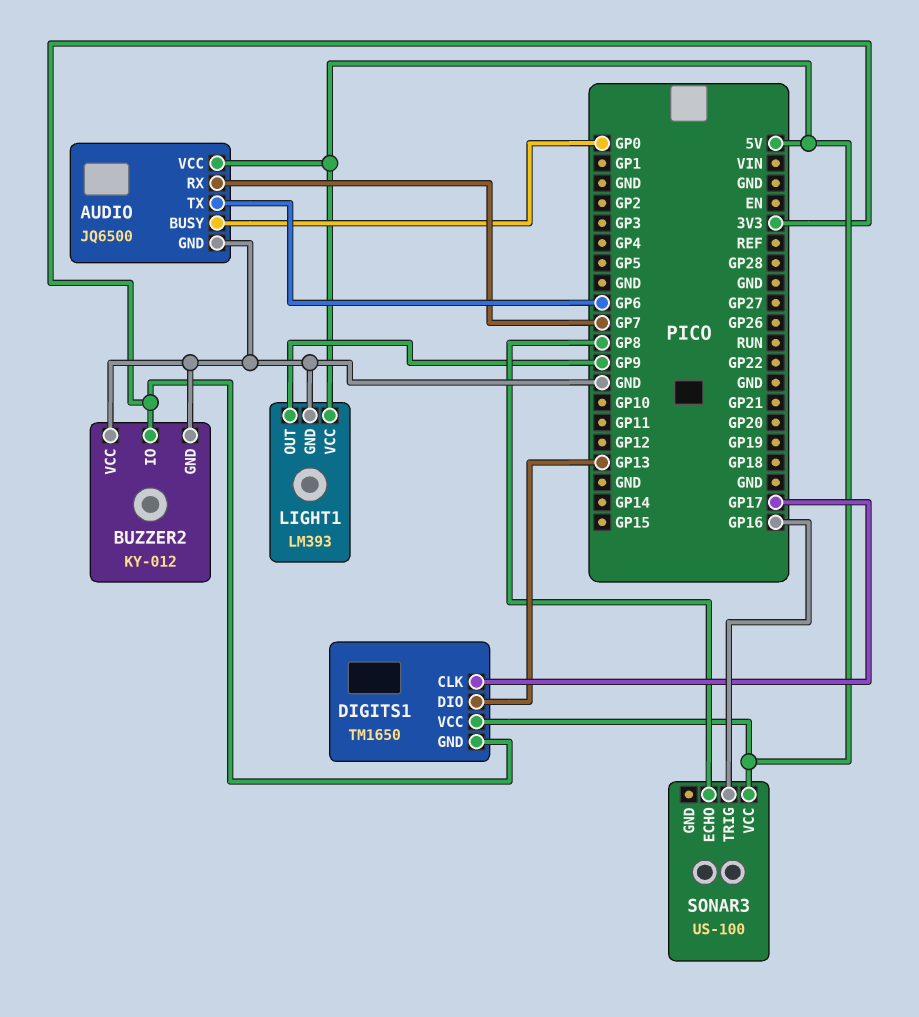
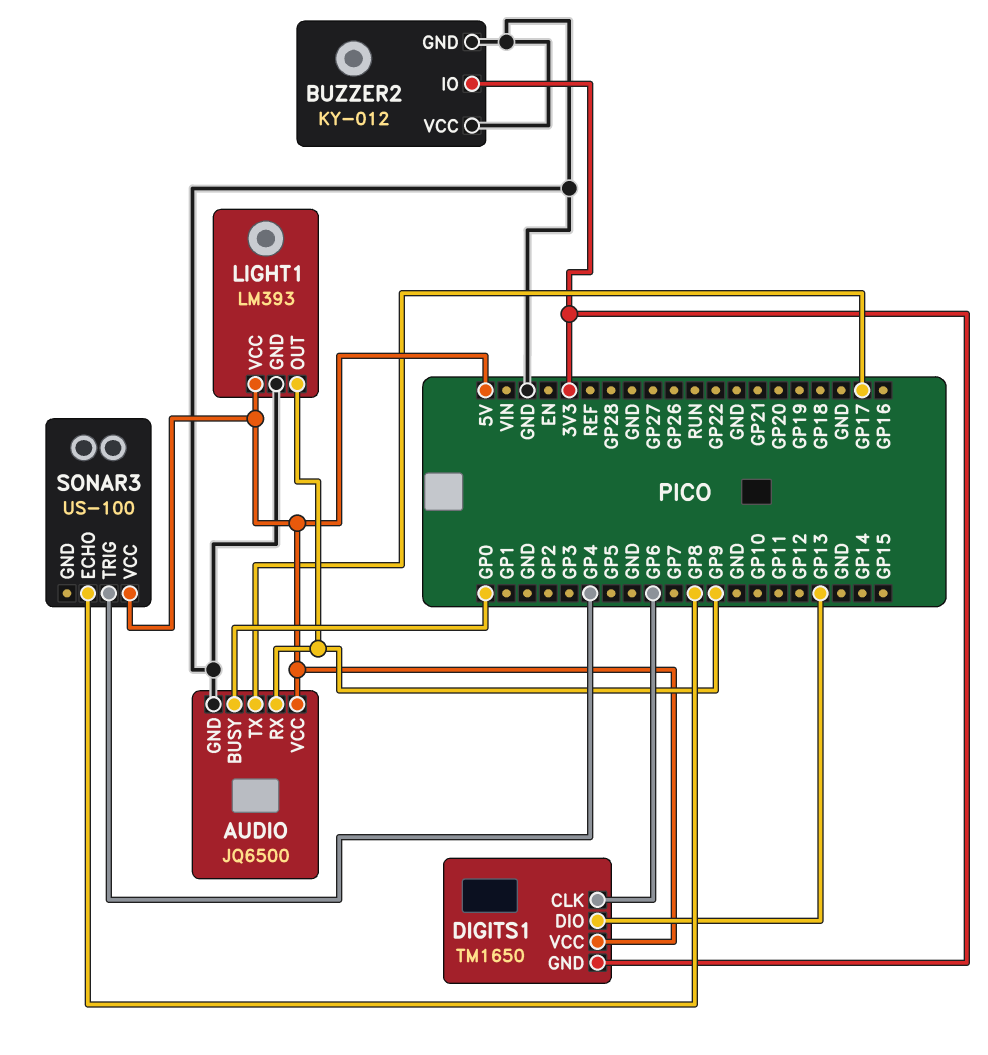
AUDIO pin RX: GP7 -> GP9
AUDIO pin TX: GP6 -> GP17
DIGITS1 pin CLK: GP17 -> GP6
SONAR3 pin TRIG: GP16 -> GP4

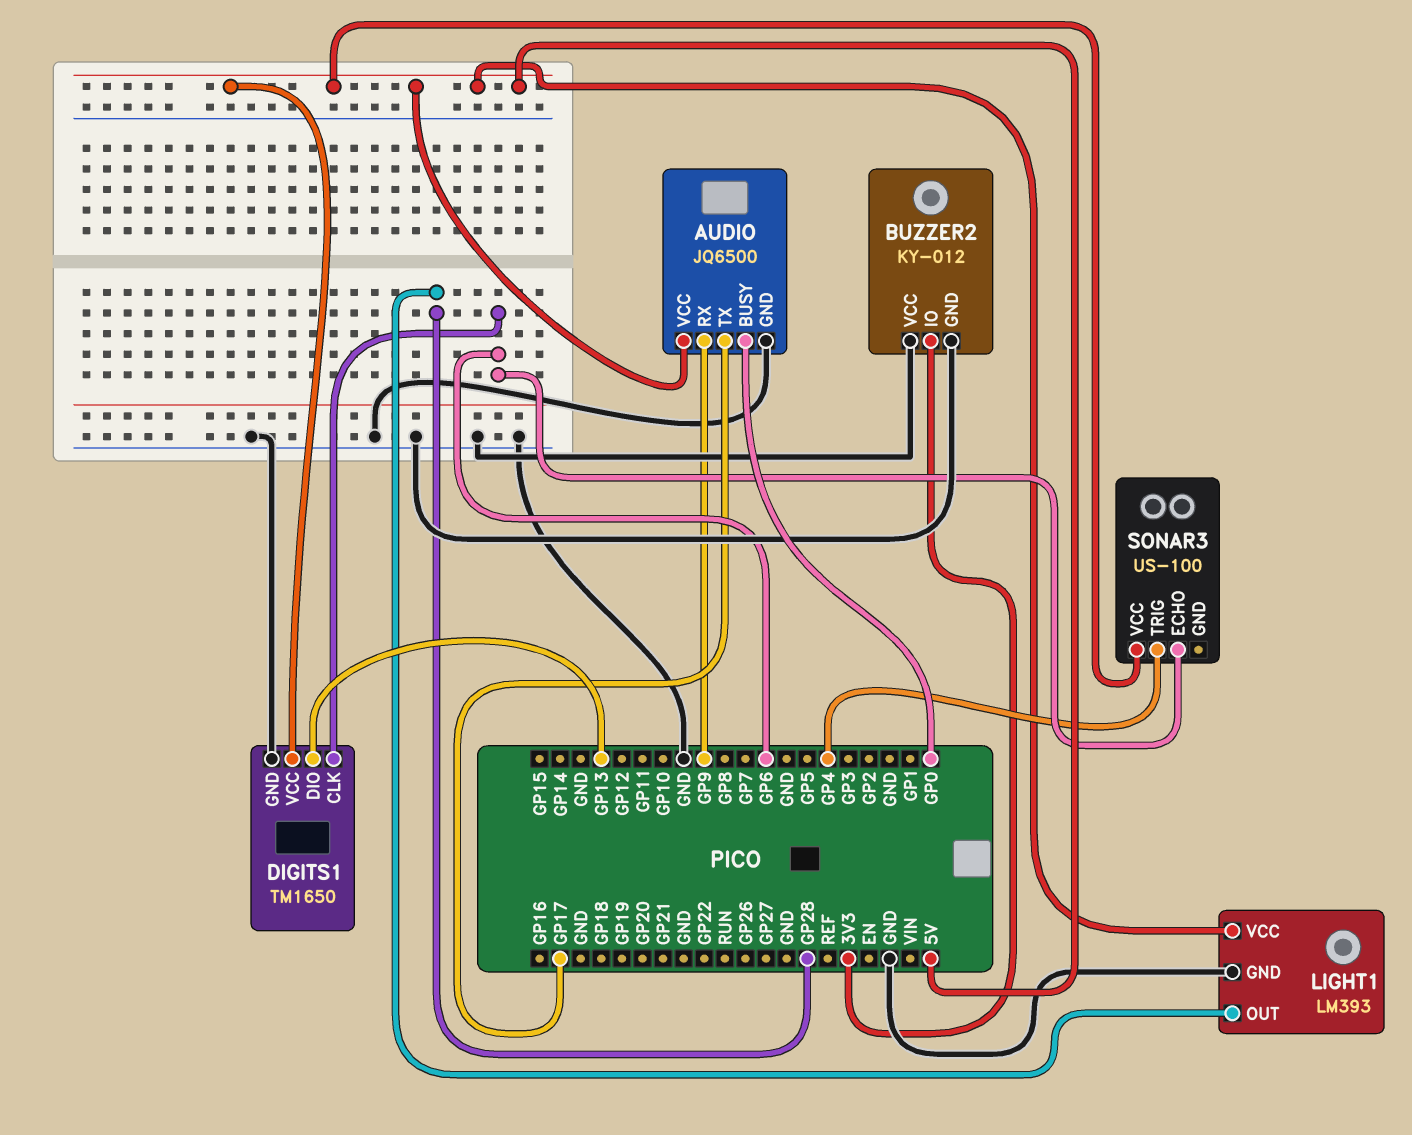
DIGITS1 pin GND: 3V3 -> GND
LIGHT1 pin OUT: GP9 -> GP28
SONAR3 pin ECHO: GP8 -> GP6

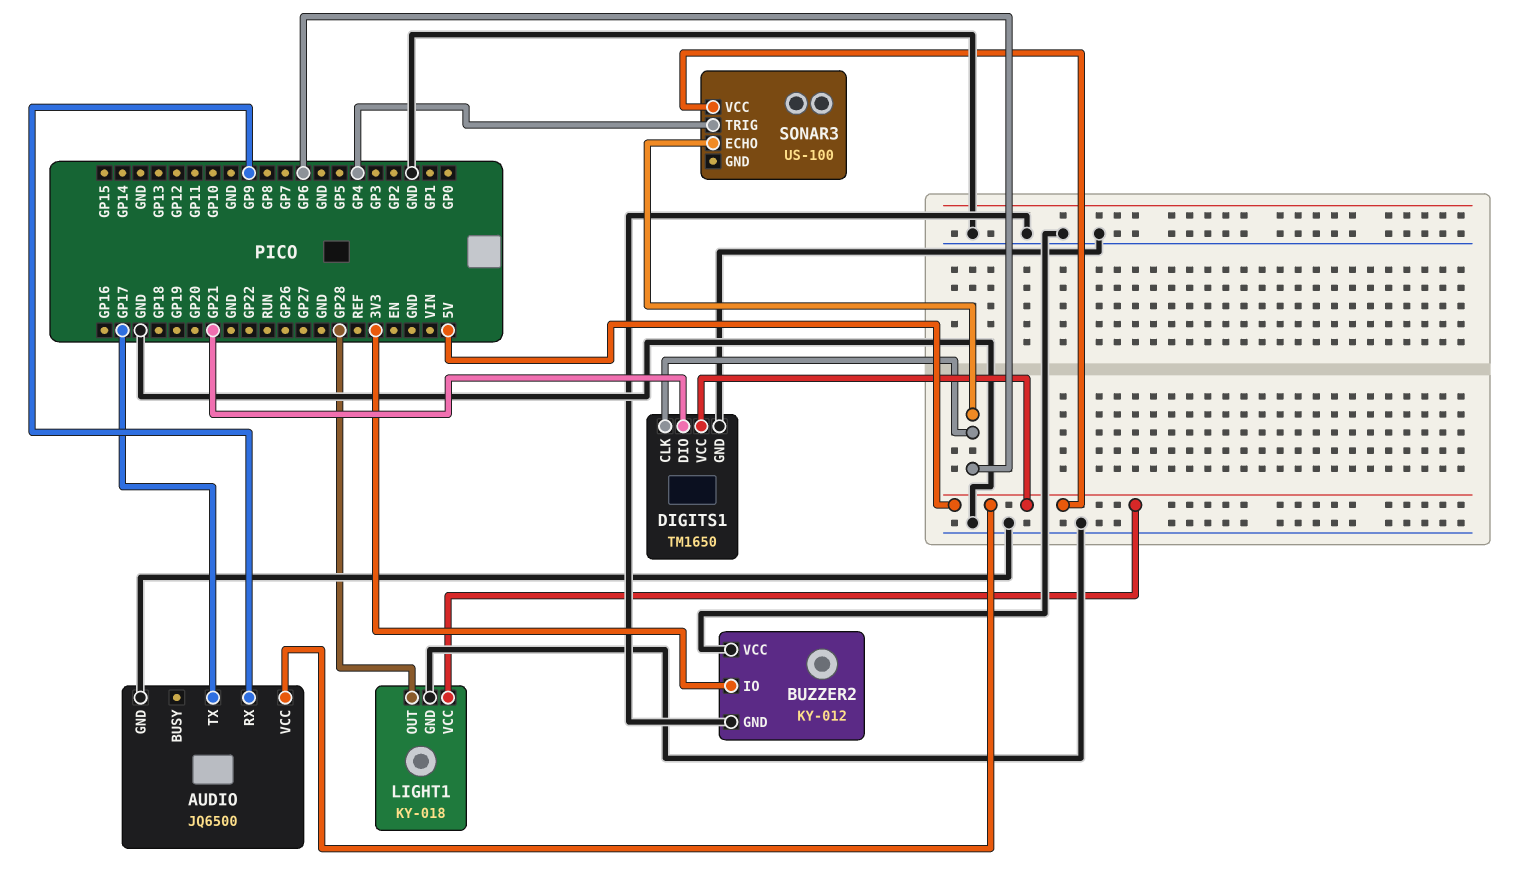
AUDIO pin BUSY: GP0 -> none
DIGITS1 pin DIO: GP13 -> GP21
LIGHT1: LM393 -> KY-018

